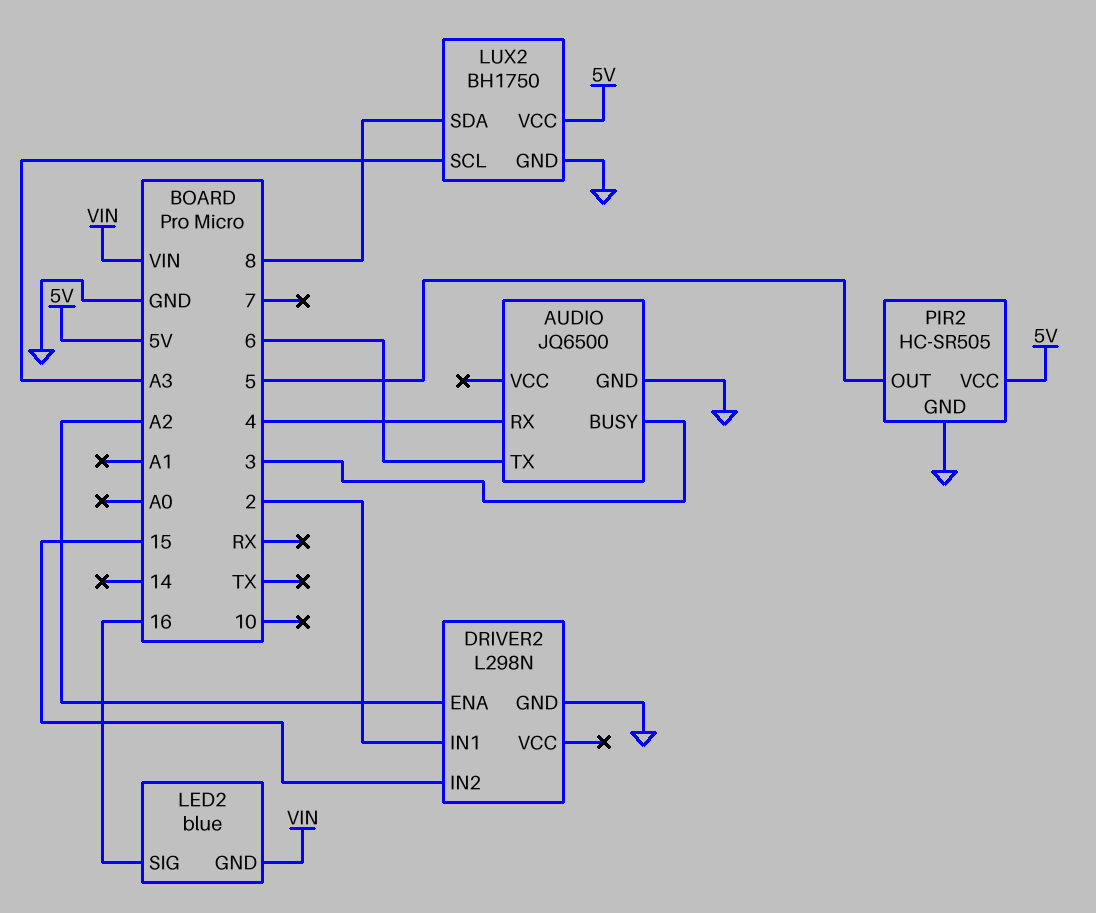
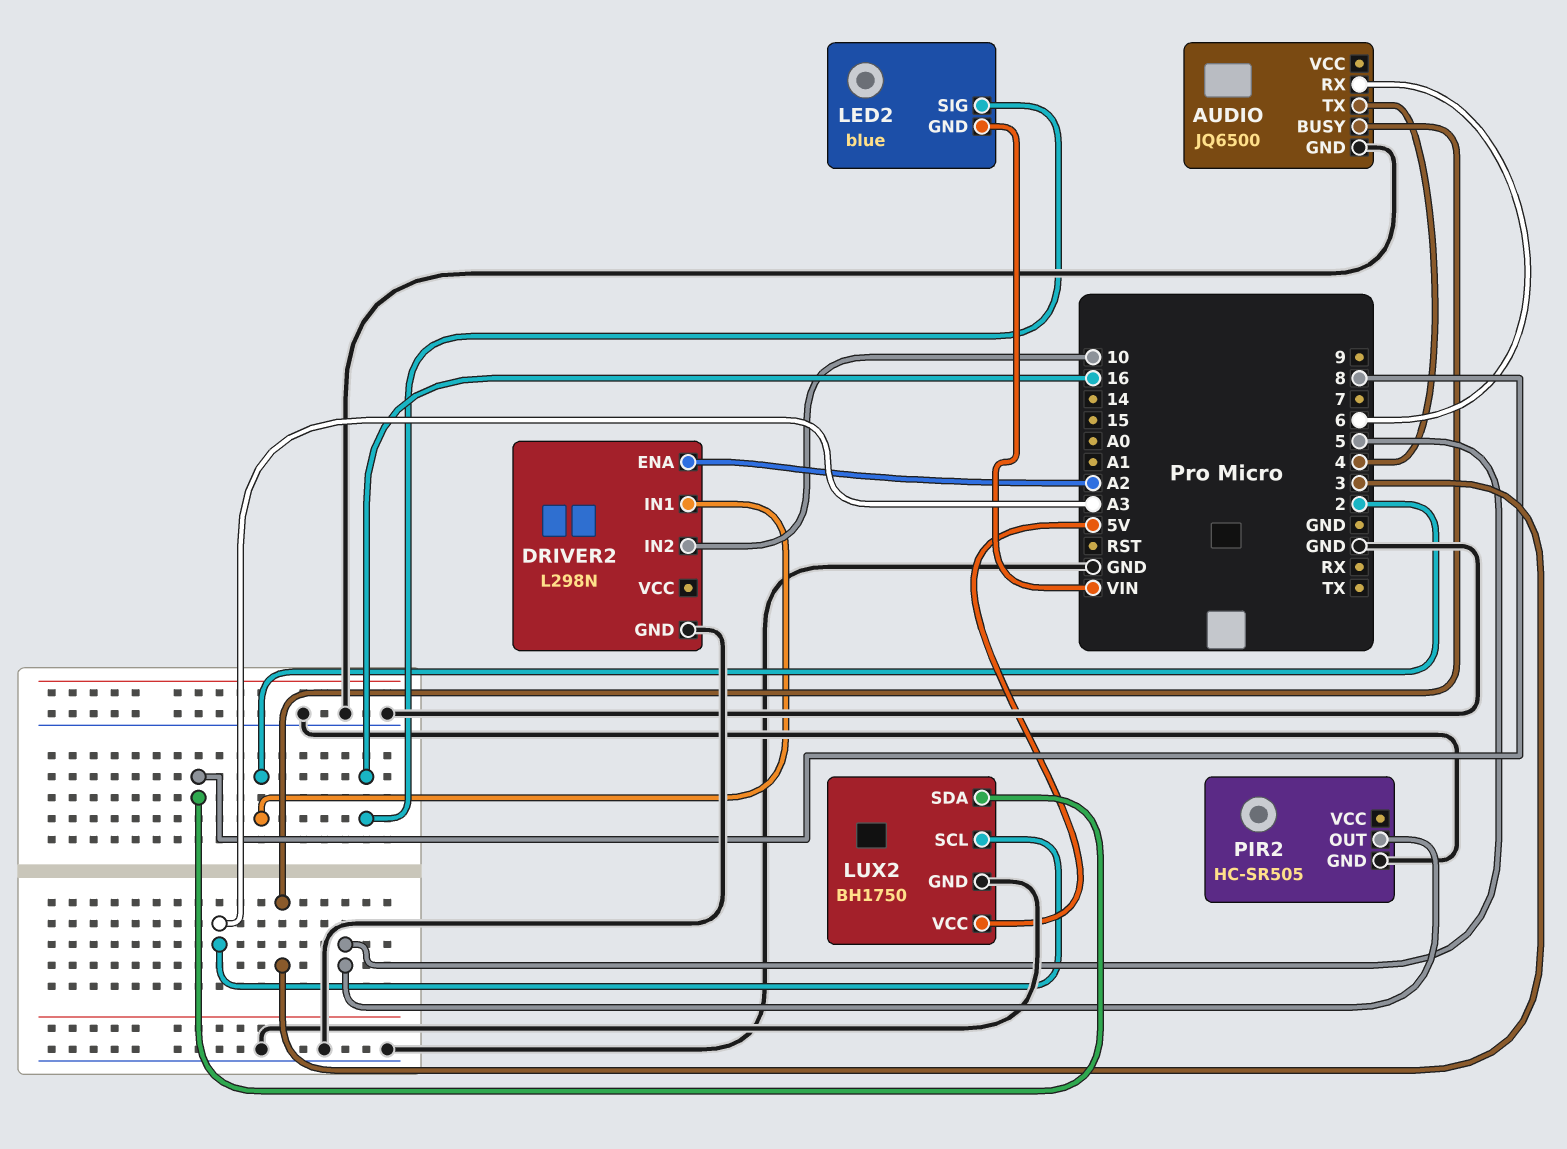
AUDIO pin RX: 4 -> 6
AUDIO pin TX: 6 -> 4
DRIVER2 pin IN2: 15 -> 10
PIR2 pin VCC: 5V -> none

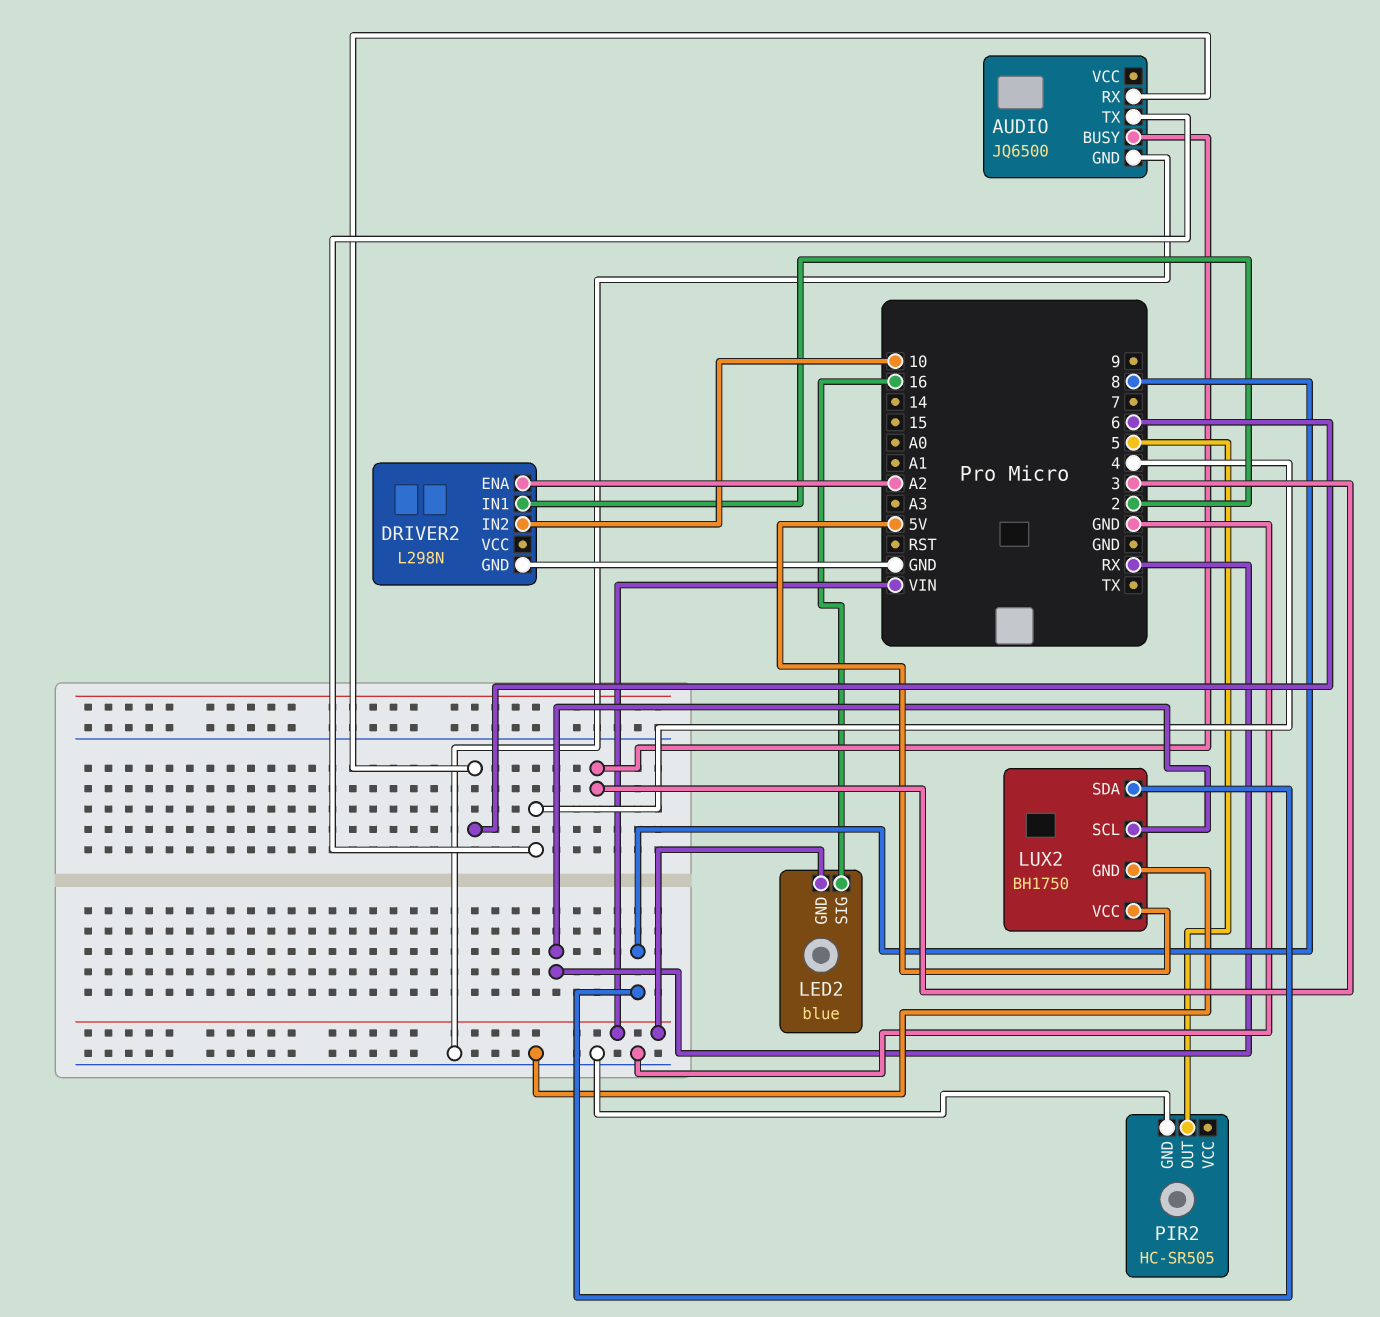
LUX2 pin SCL: A3 -> RX

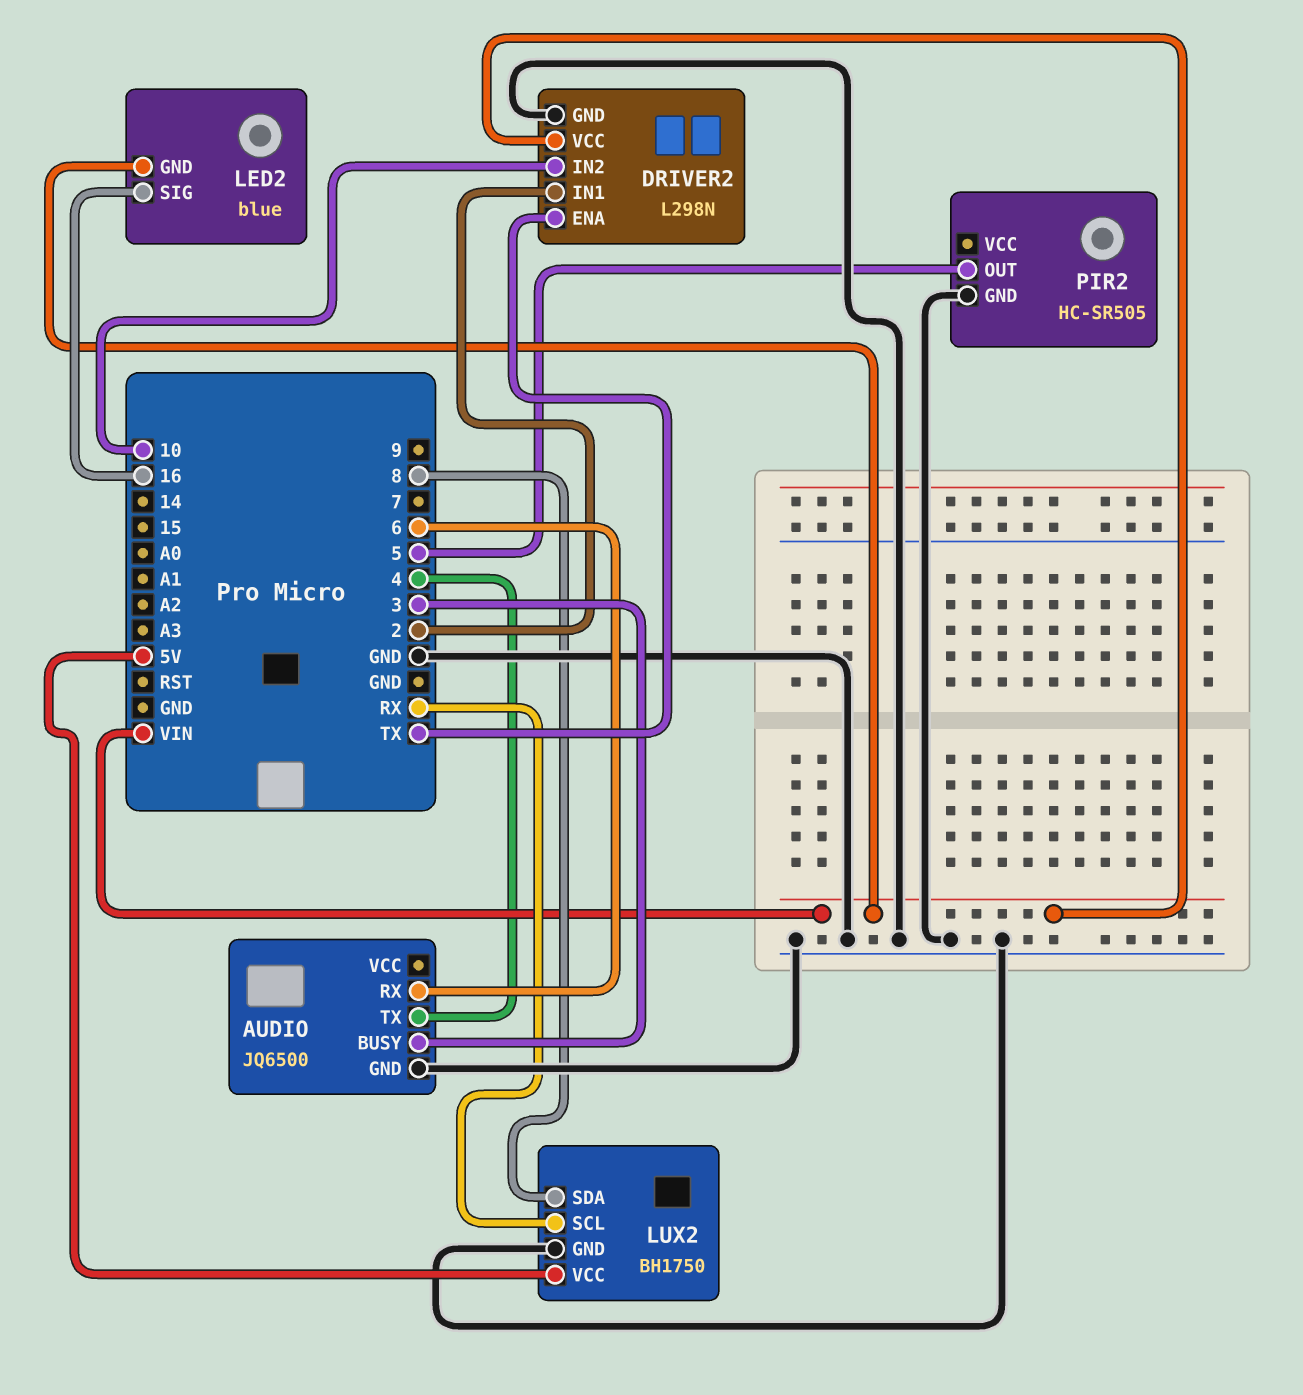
DRIVER2 pin ENA: A2 -> TX
DRIVER2 pin VCC: none -> VIN

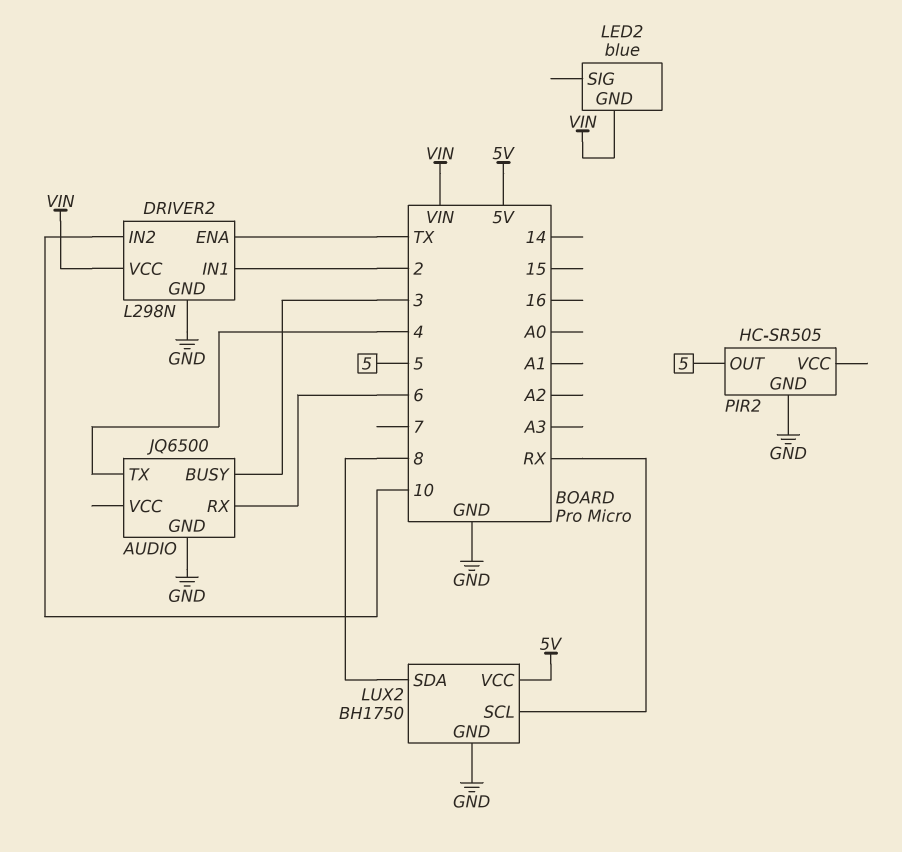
LED2 pin SIG: 16 -> none

